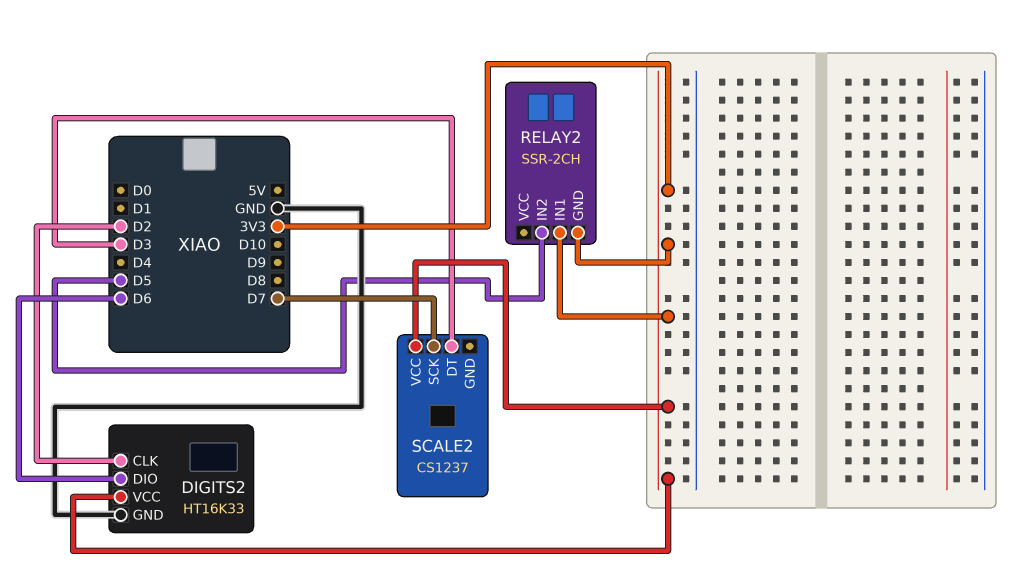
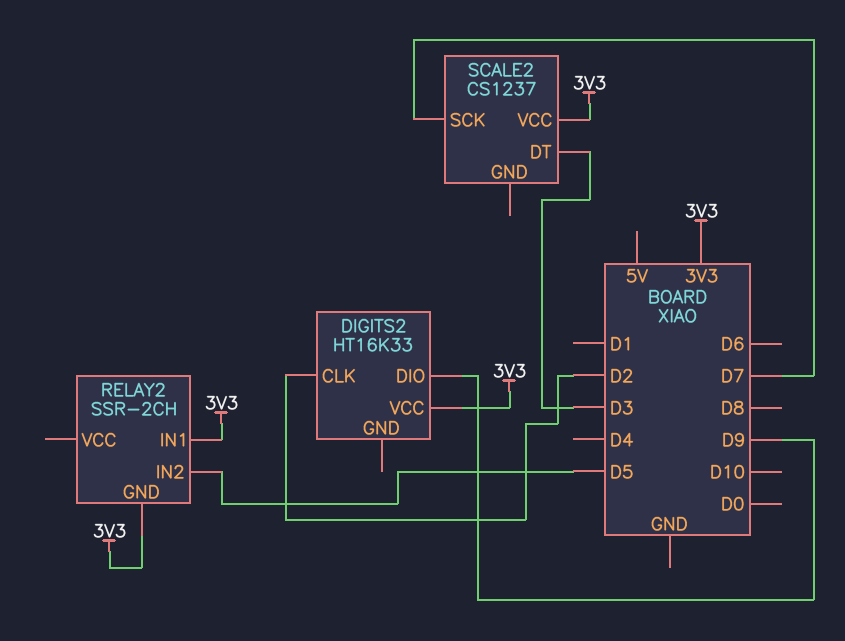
DIGITS2 pin DIO: D6 -> D9
DIGITS2 pin GND: GND -> none

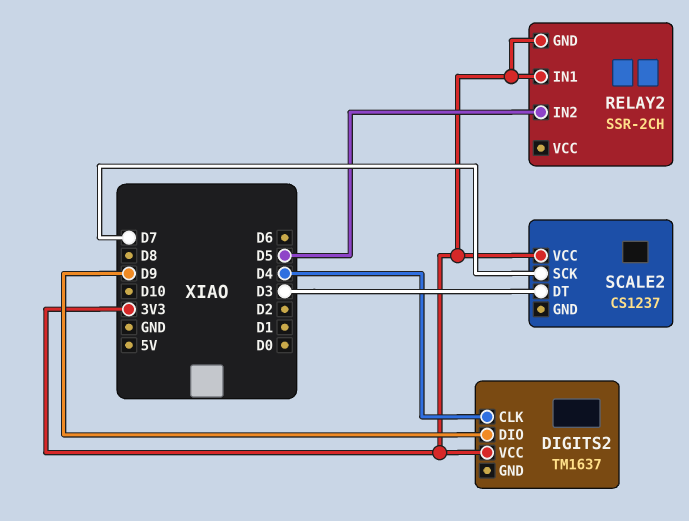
DIGITS2: HT16K33 -> TM1637
DIGITS2 pin CLK: D2 -> D4

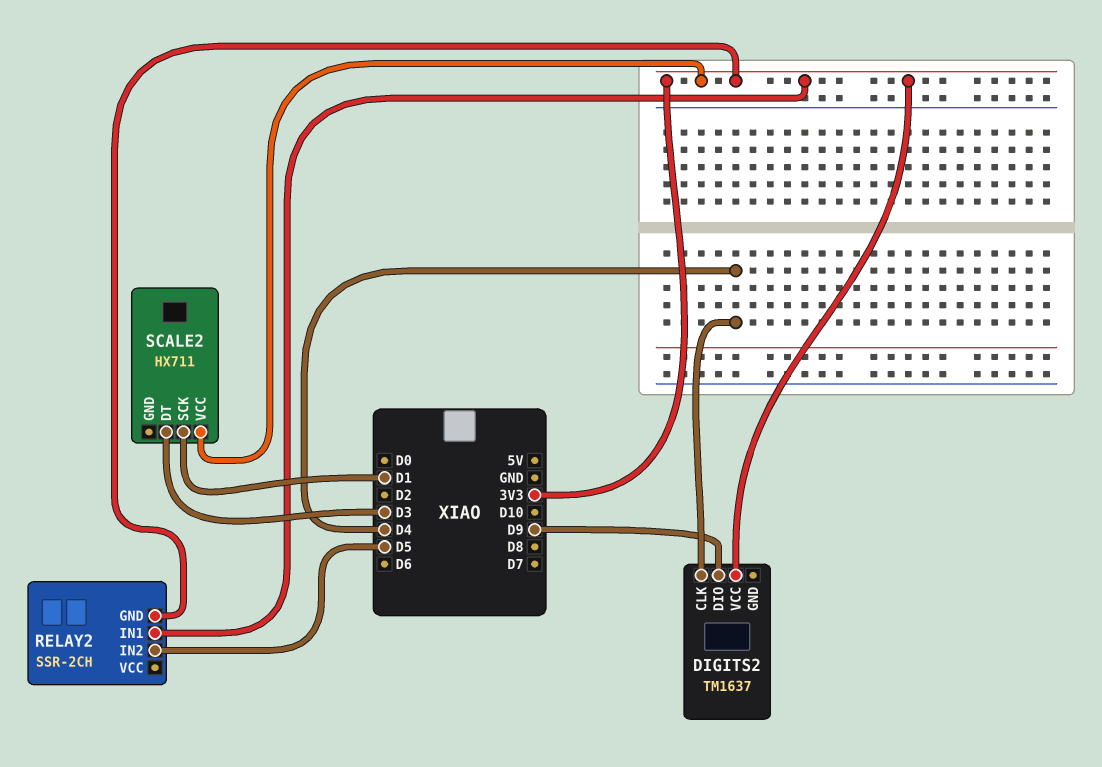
SCALE2: CS1237 -> HX711
SCALE2 pin SCK: D7 -> D1

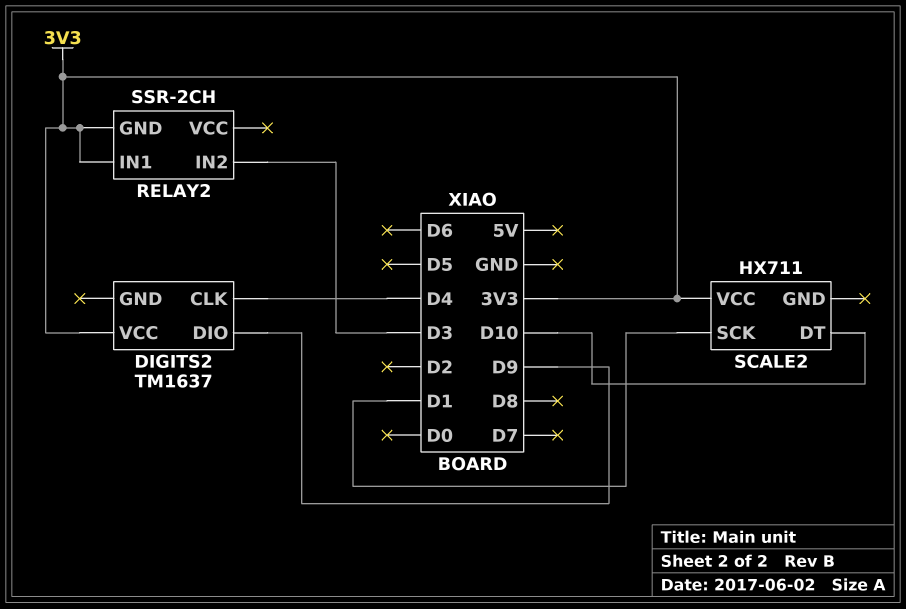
RELAY2 pin IN2: D5 -> D3
SCALE2 pin DT: D3 -> D10

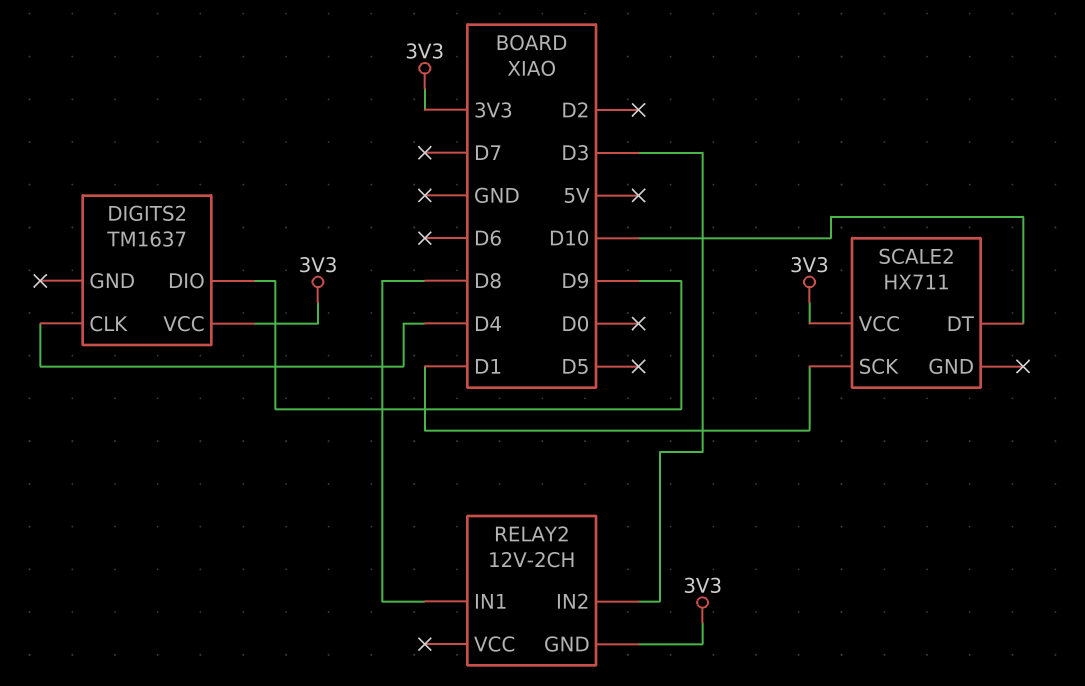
RELAY2: SSR-2CH -> 12V-2CH
RELAY2 pin IN1: 3V3 -> D8

